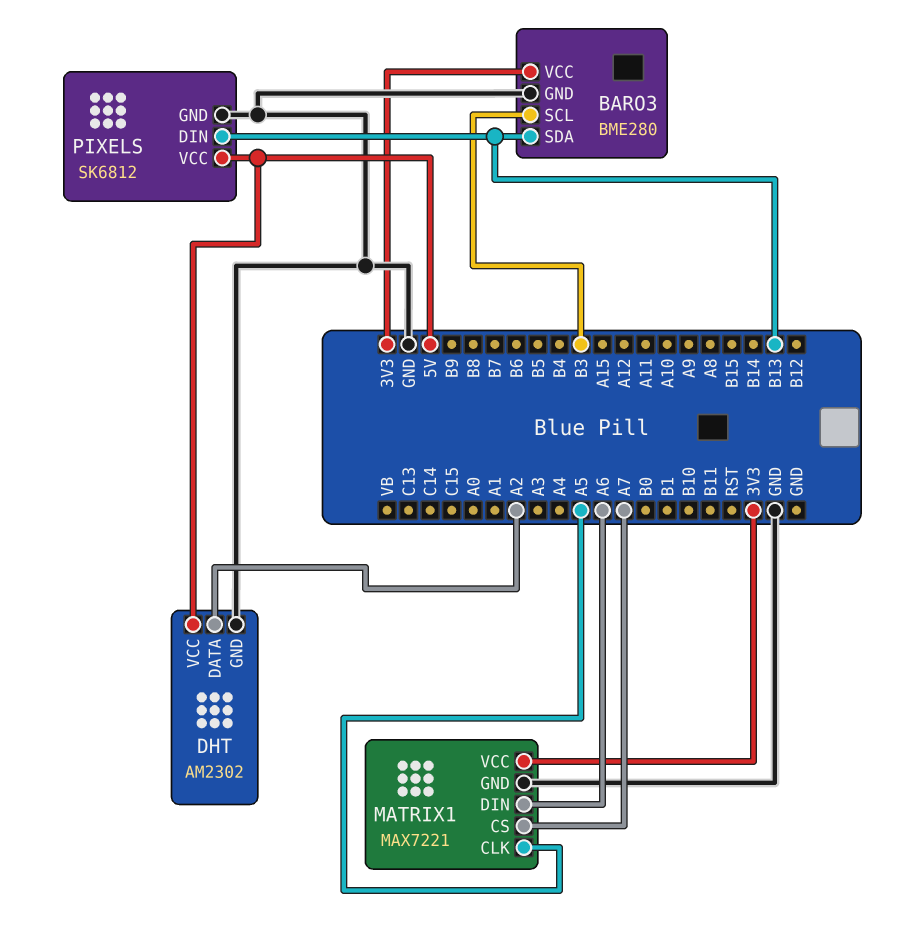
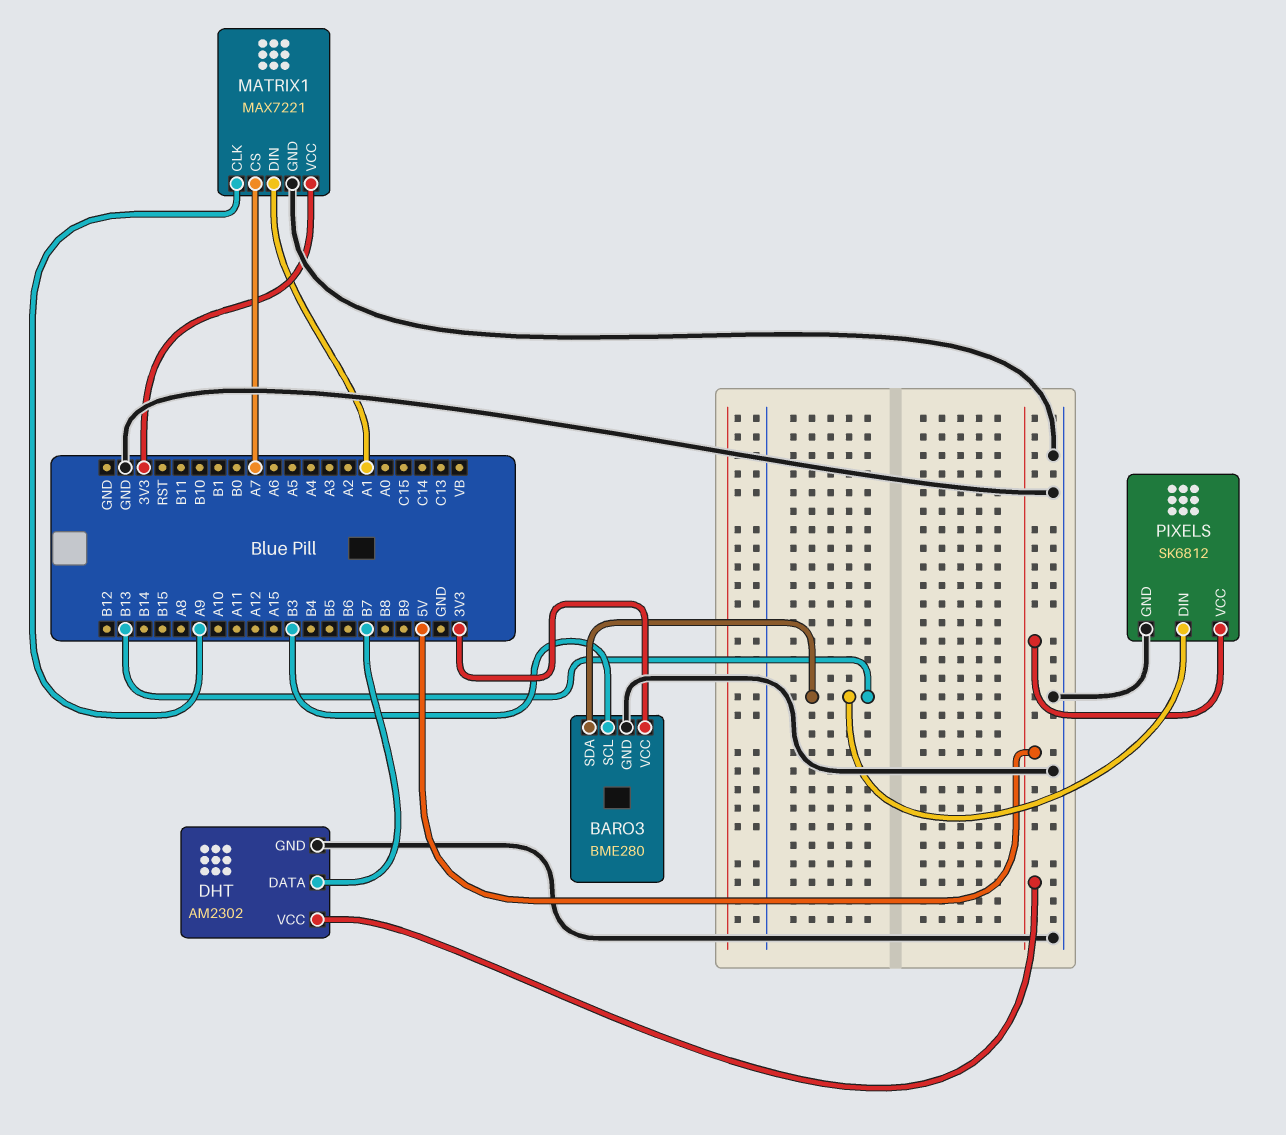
DHT pin DATA: A2 -> B7
MATRIX1 pin CLK: A5 -> A9
MATRIX1 pin DIN: A6 -> A1

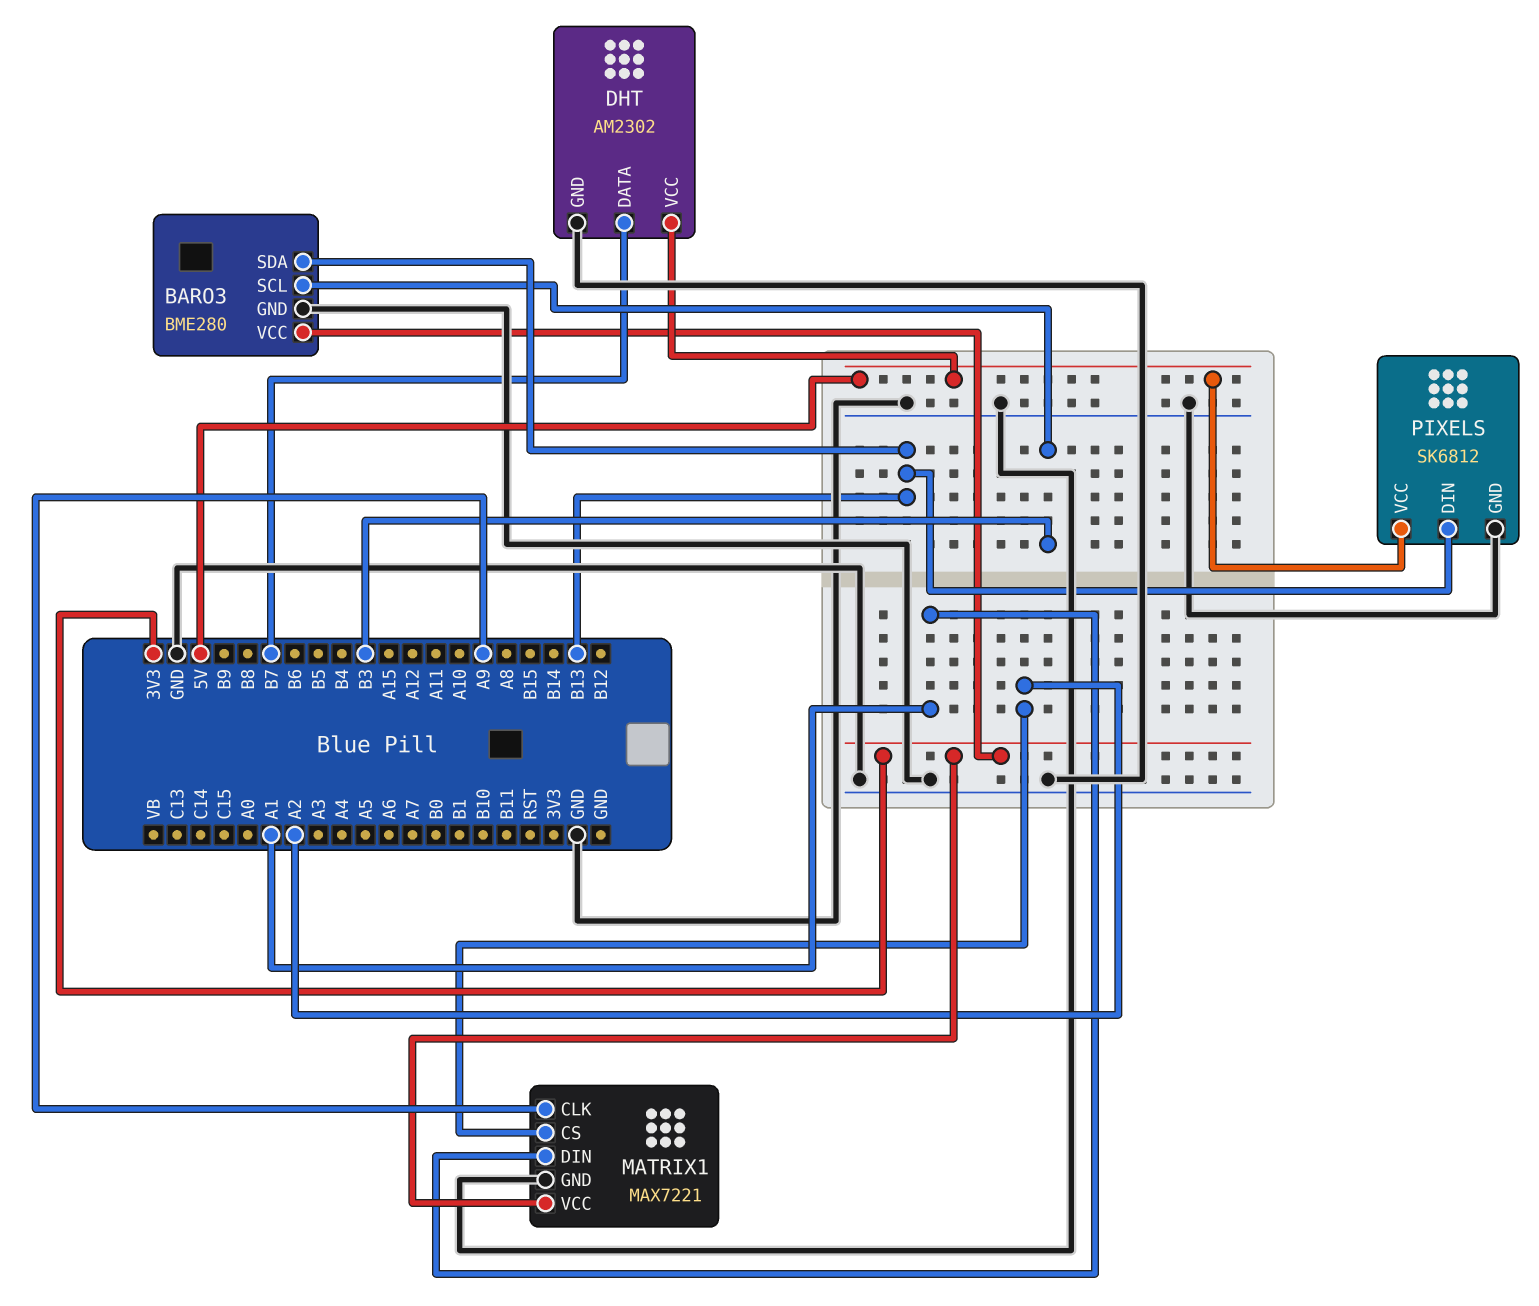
MATRIX1 pin CS: A7 -> A2

